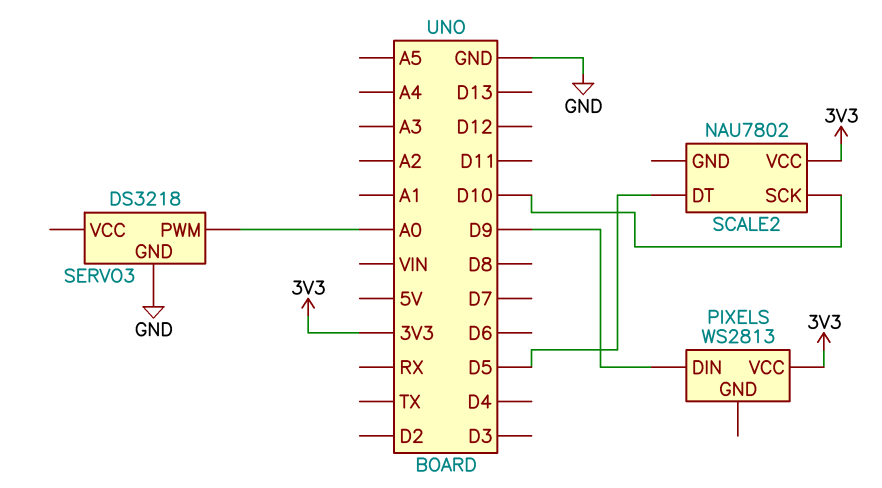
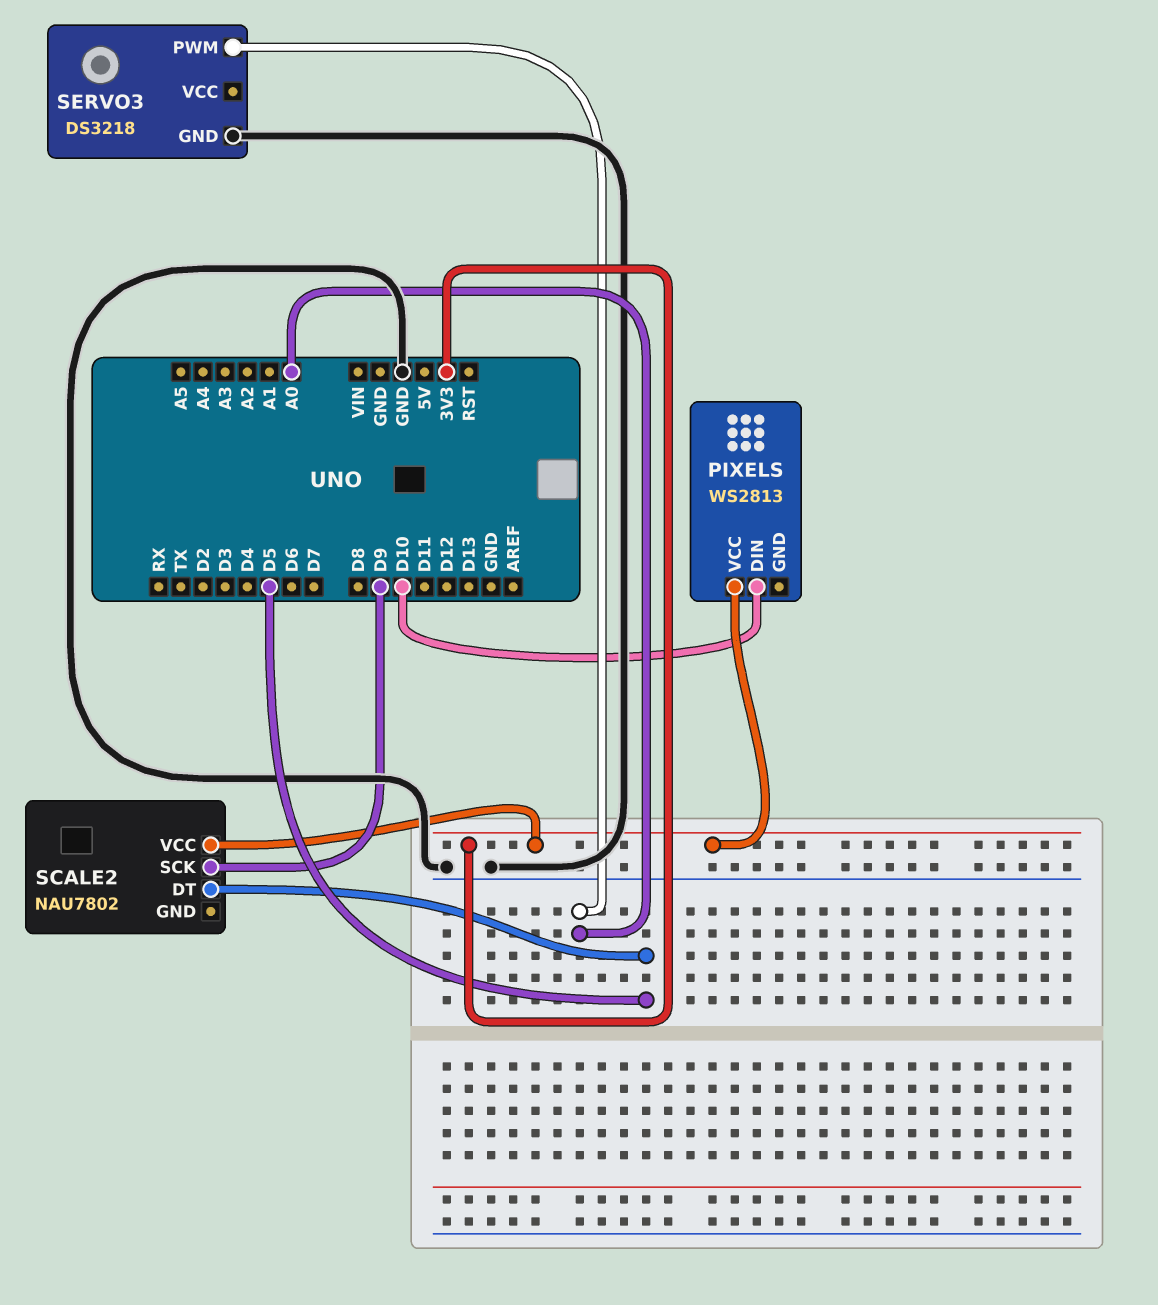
PIXELS pin DIN: D9 -> D10
SCALE2 pin SCK: D10 -> D9

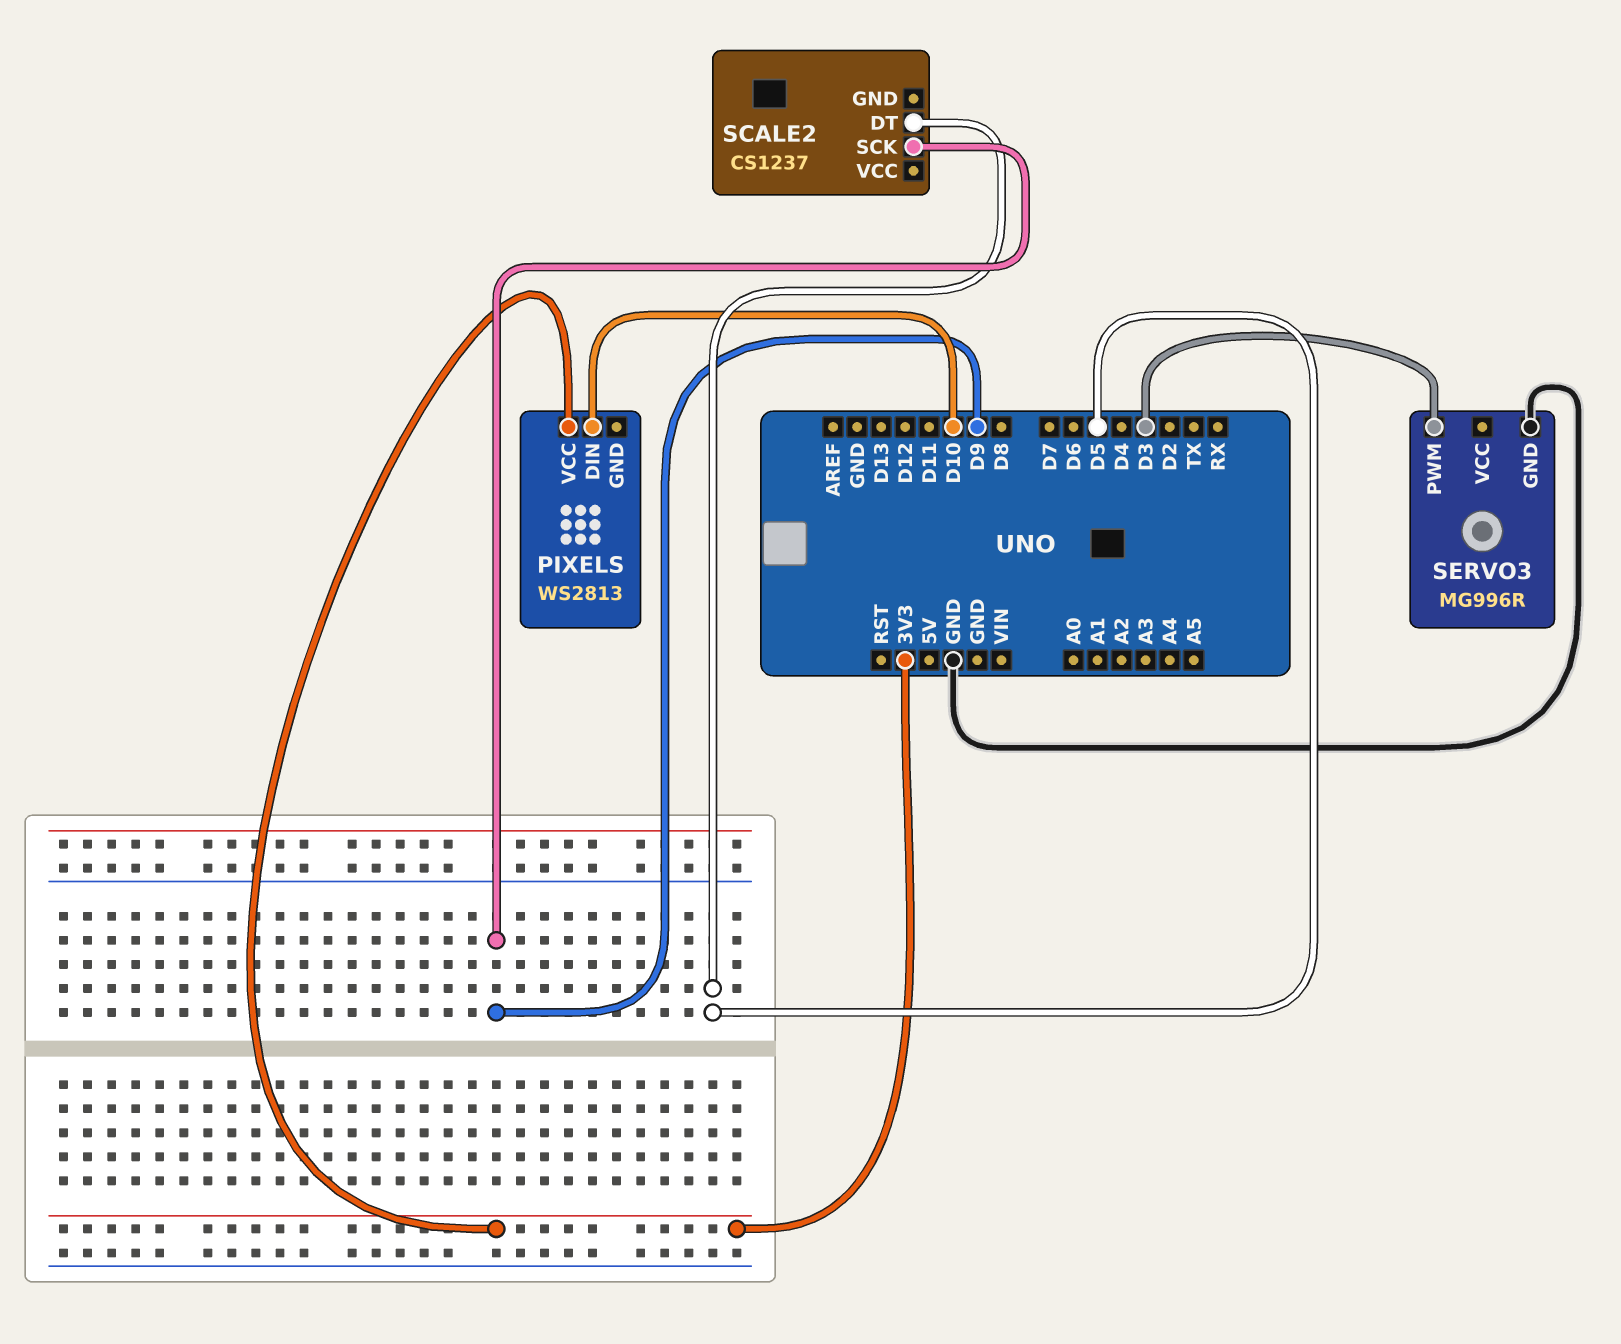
SCALE2: NAU7802 -> CS1237
SCALE2 pin VCC: 3V3 -> none
SERVO3: DS3218 -> MG996R
SERVO3 pin PWM: A0 -> D3

